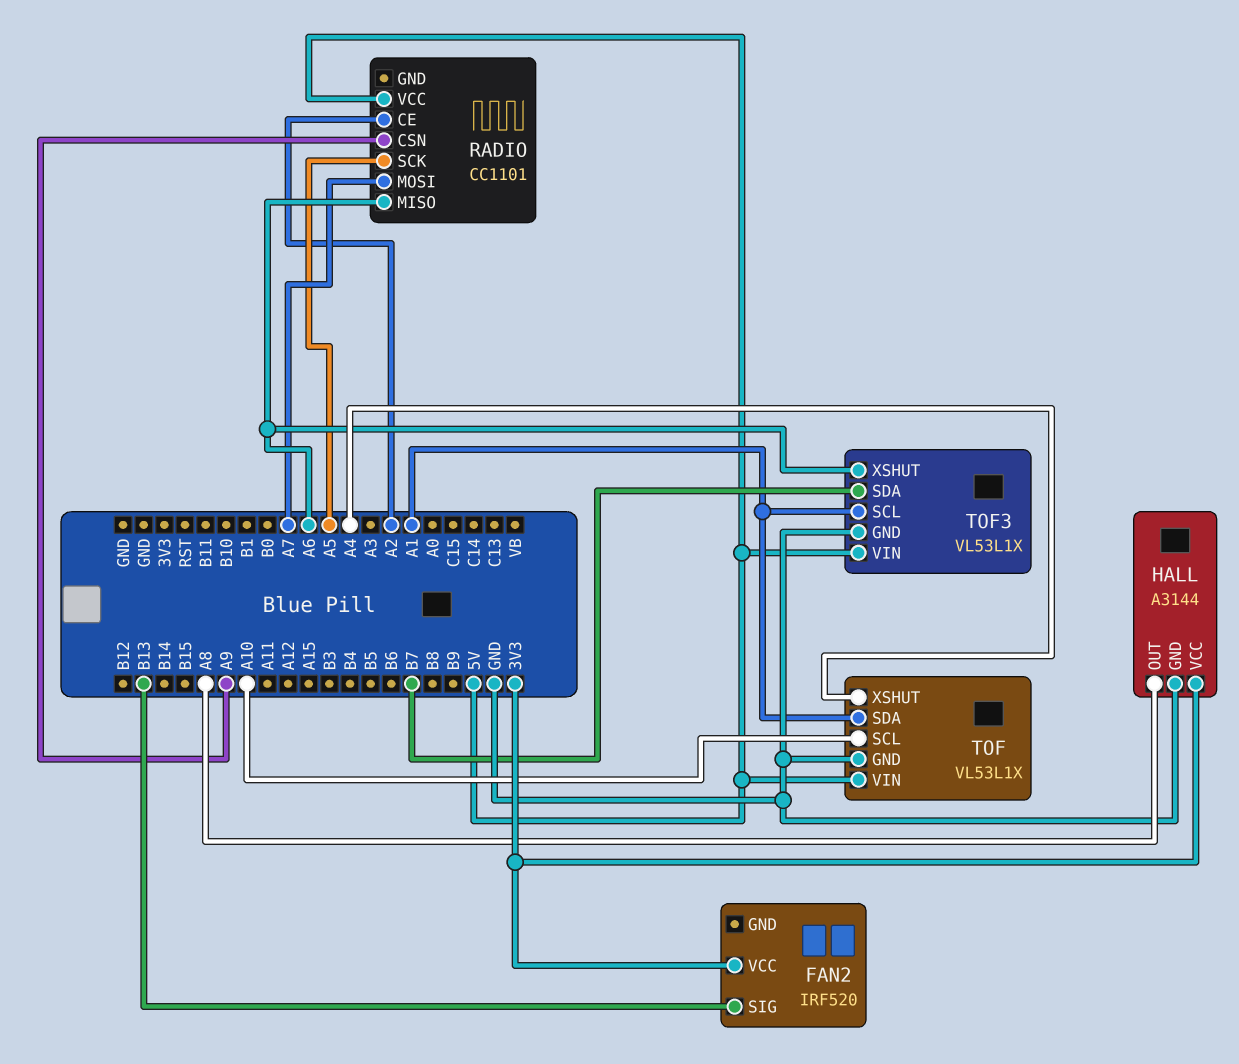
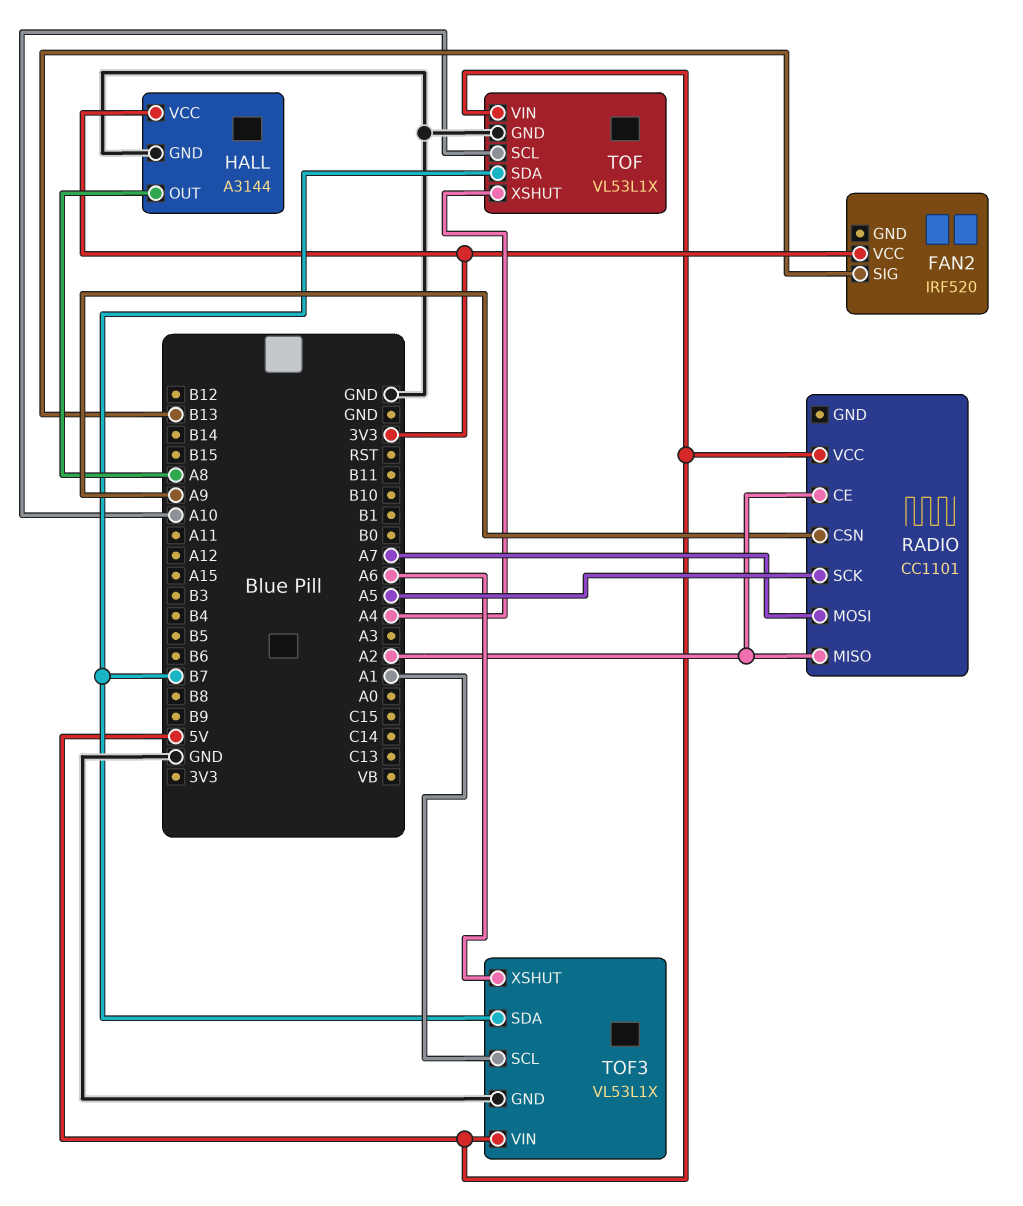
RADIO pin MISO: A6 -> A2
TOF pin SDA: A1 -> B7

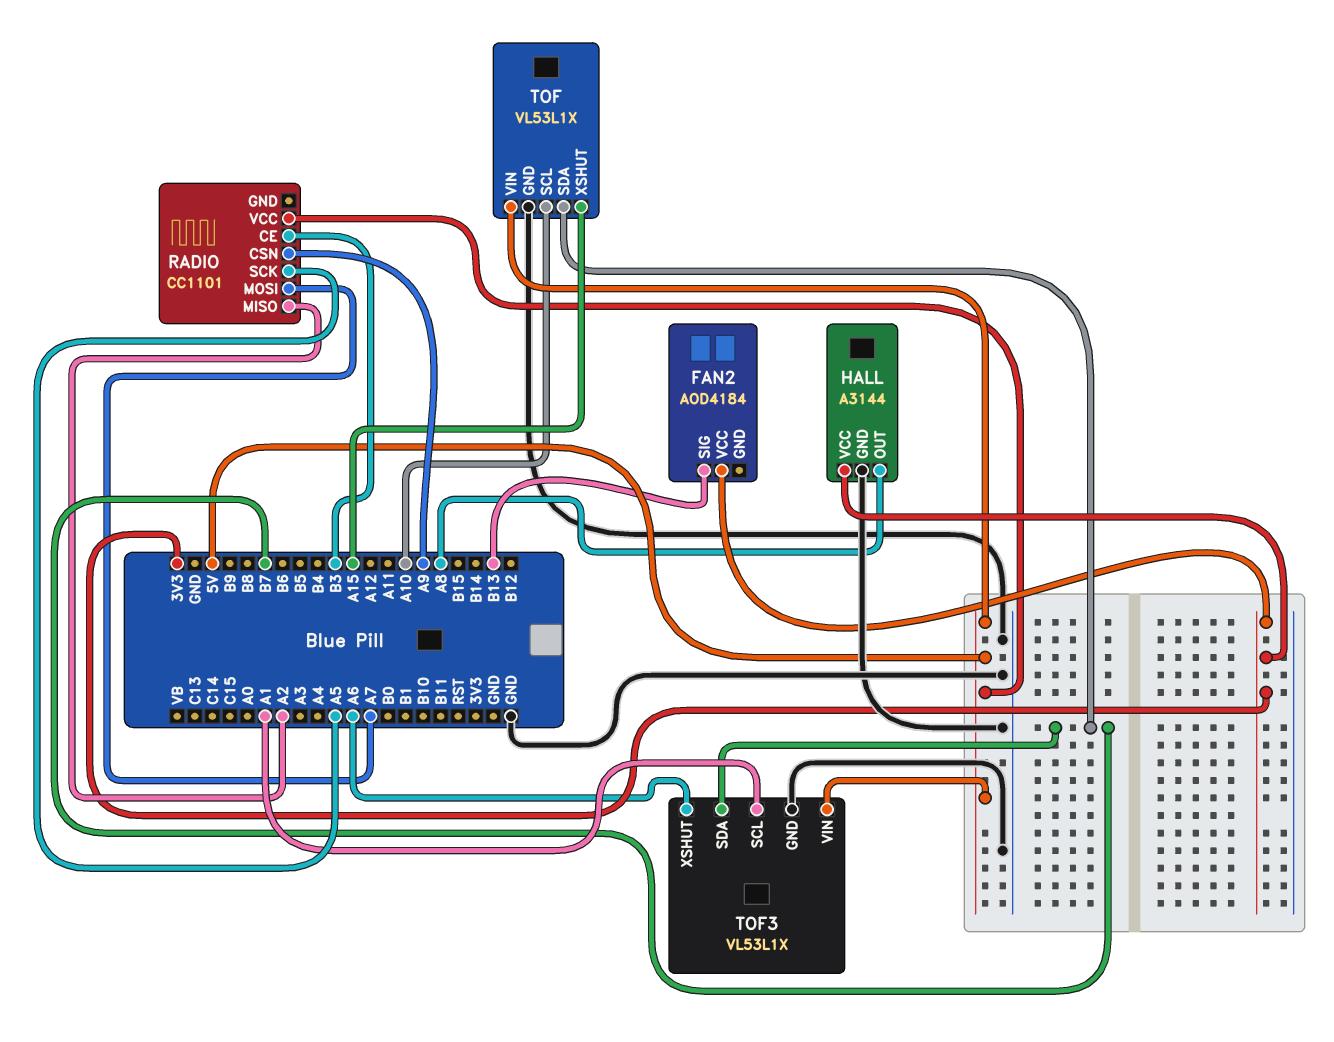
FAN2: IRF520 -> AOD4184
RADIO pin CE: A2 -> B3
TOF pin XSHUT: A4 -> A15

